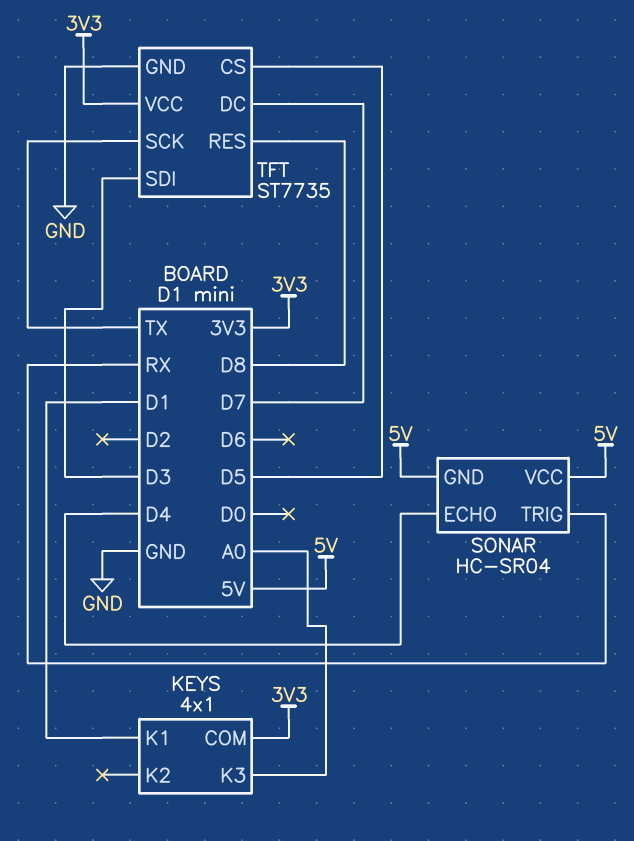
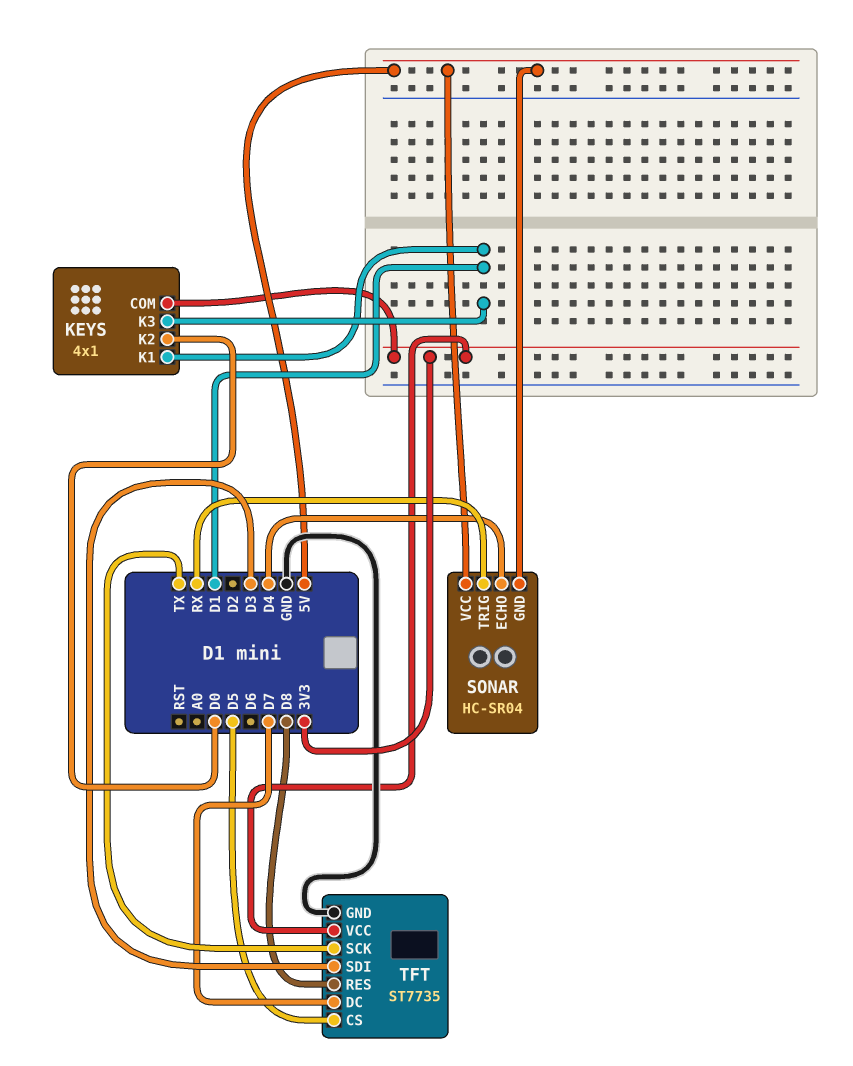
KEYS pin K2: none -> D0
KEYS pin K3: A0 -> D1

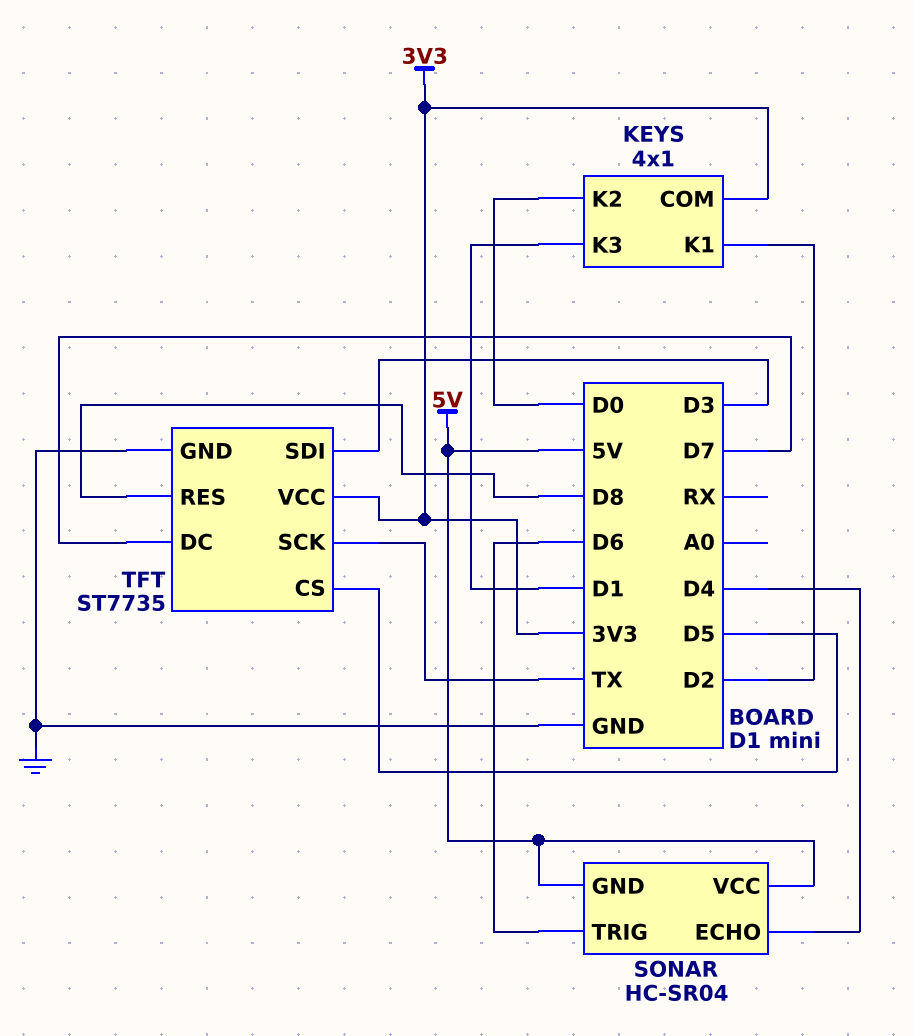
KEYS pin K1: D1 -> D2
SONAR pin TRIG: RX -> D6

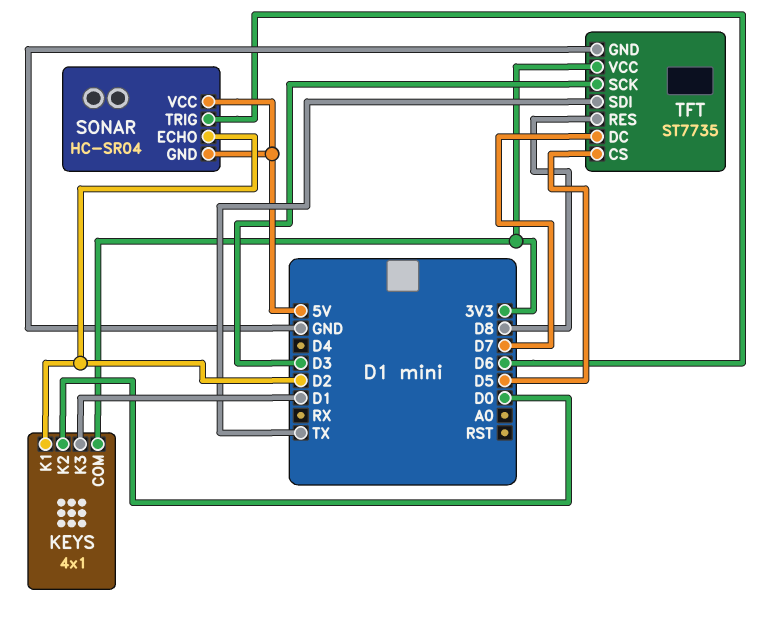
SONAR pin ECHO: D4 -> D2
TFT pin SCK: TX -> D3
TFT pin SDI: D3 -> TX

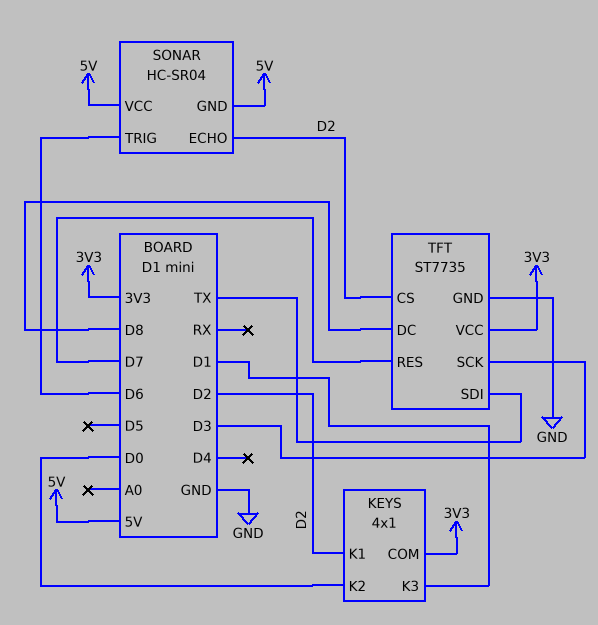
TFT pin CS: D5 -> D2
TFT pin DC: D7 -> D8
TFT pin RES: D8 -> D7

